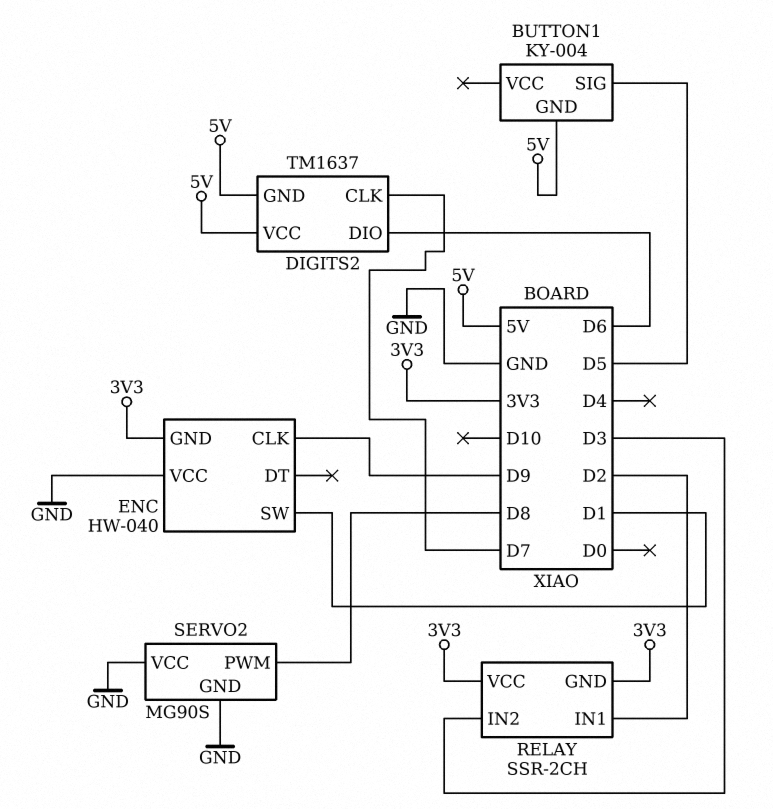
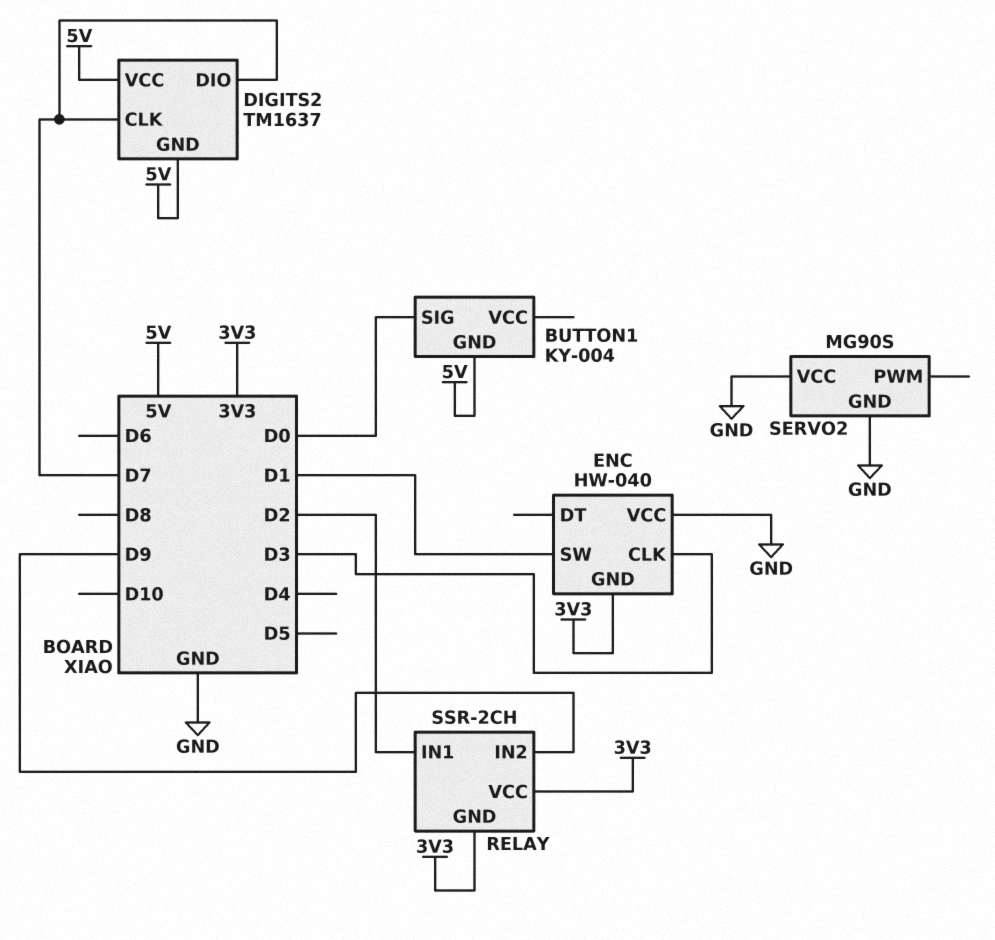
BUTTON1 pin SIG: D5 -> D0
DIGITS2 pin DIO: D6 -> D7
ENC pin CLK: D9 -> D3
RELAY pin IN2: D3 -> D9
SERVO2 pin PWM: D8 -> none

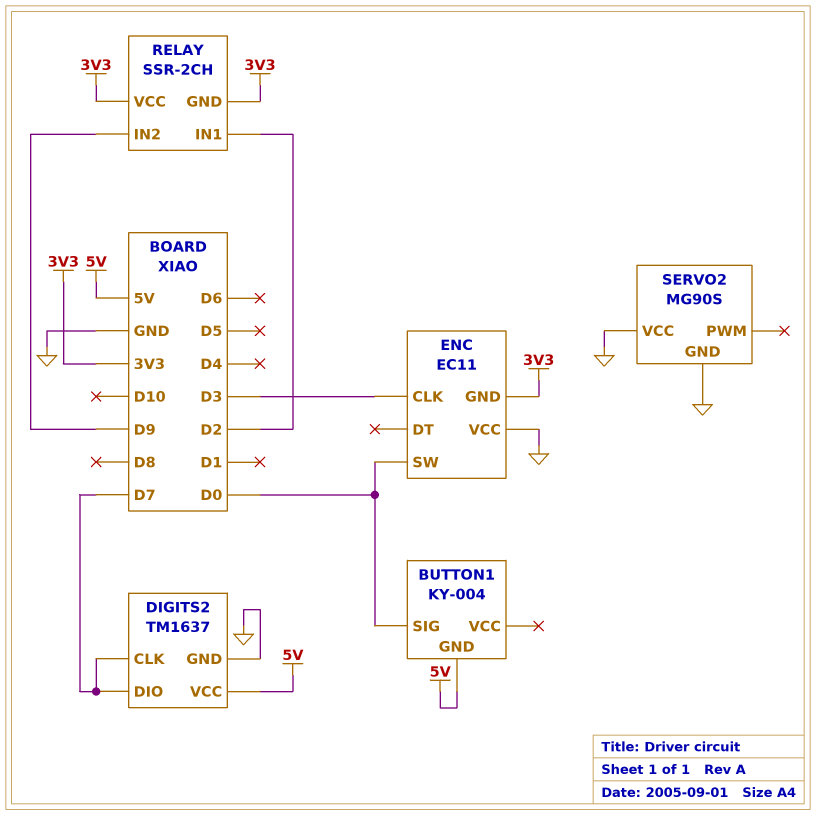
DIGITS2 pin GND: 5V -> GND
ENC: HW-040 -> EC11
ENC pin SW: D1 -> D0

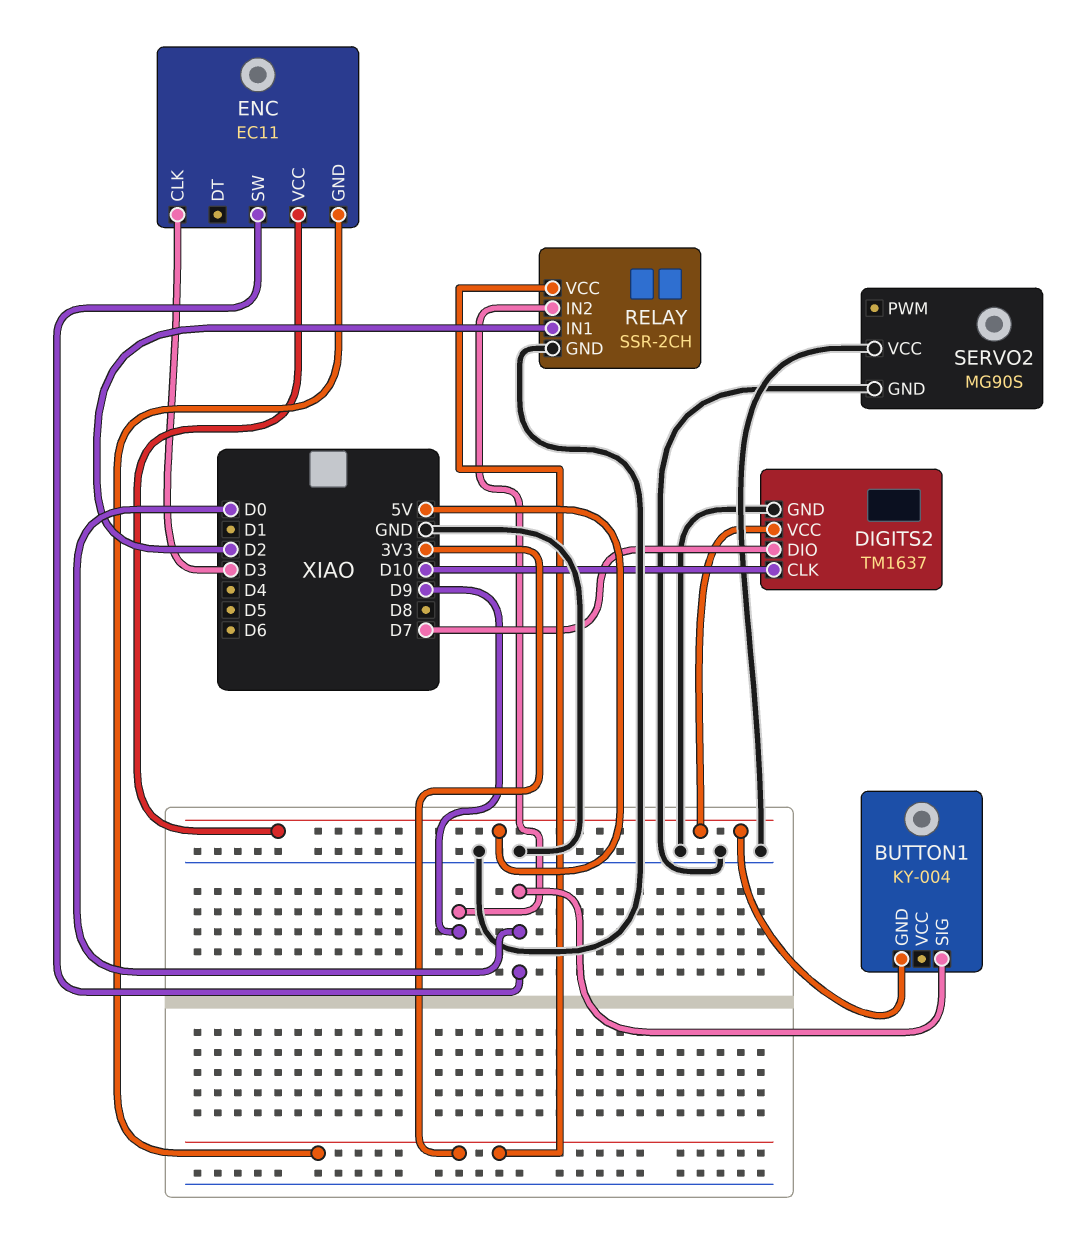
DIGITS2 pin CLK: D7 -> D10
ENC pin VCC: GND -> 5V
RELAY pin GND: 3V3 -> GND

